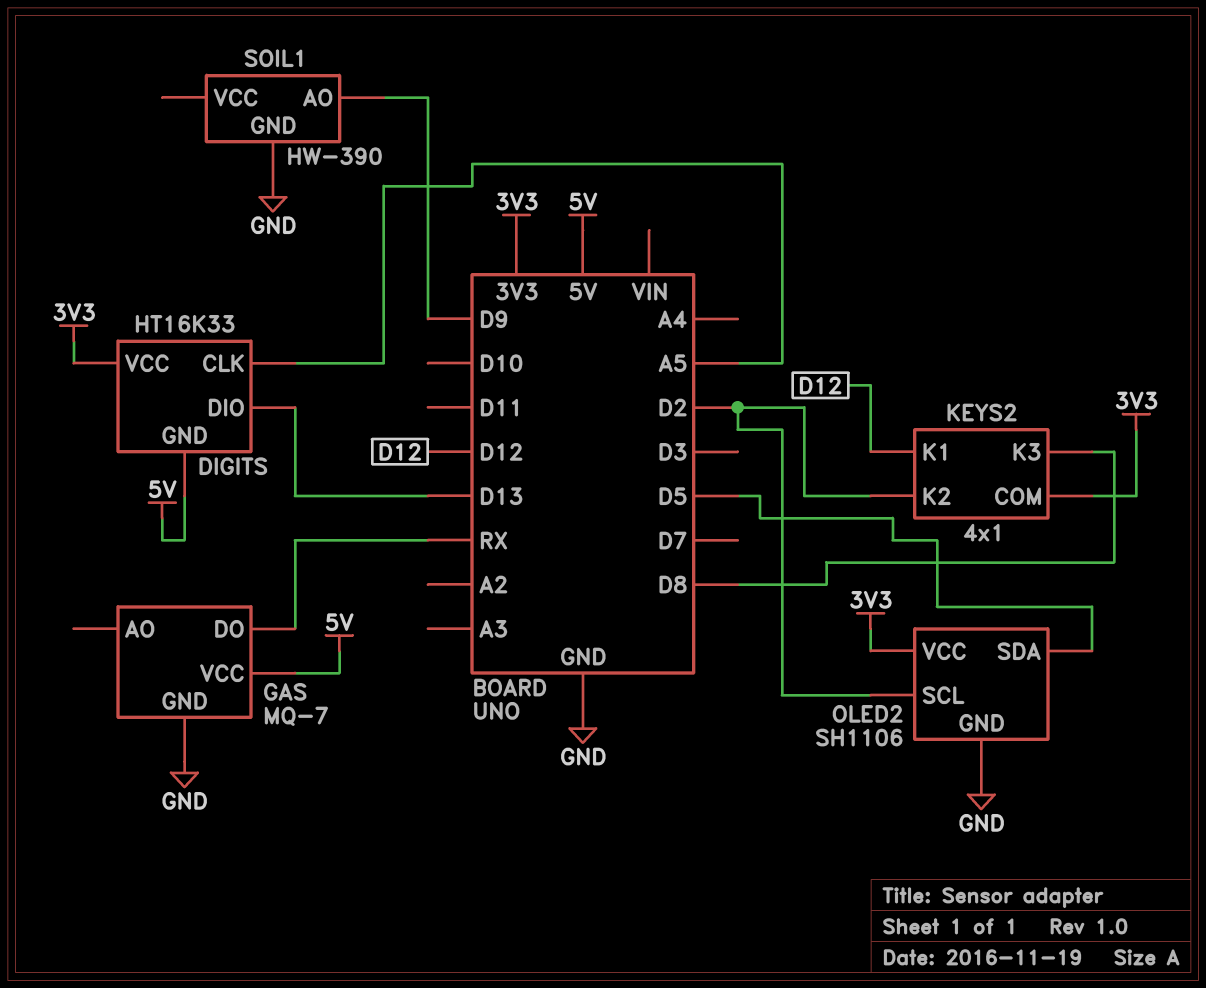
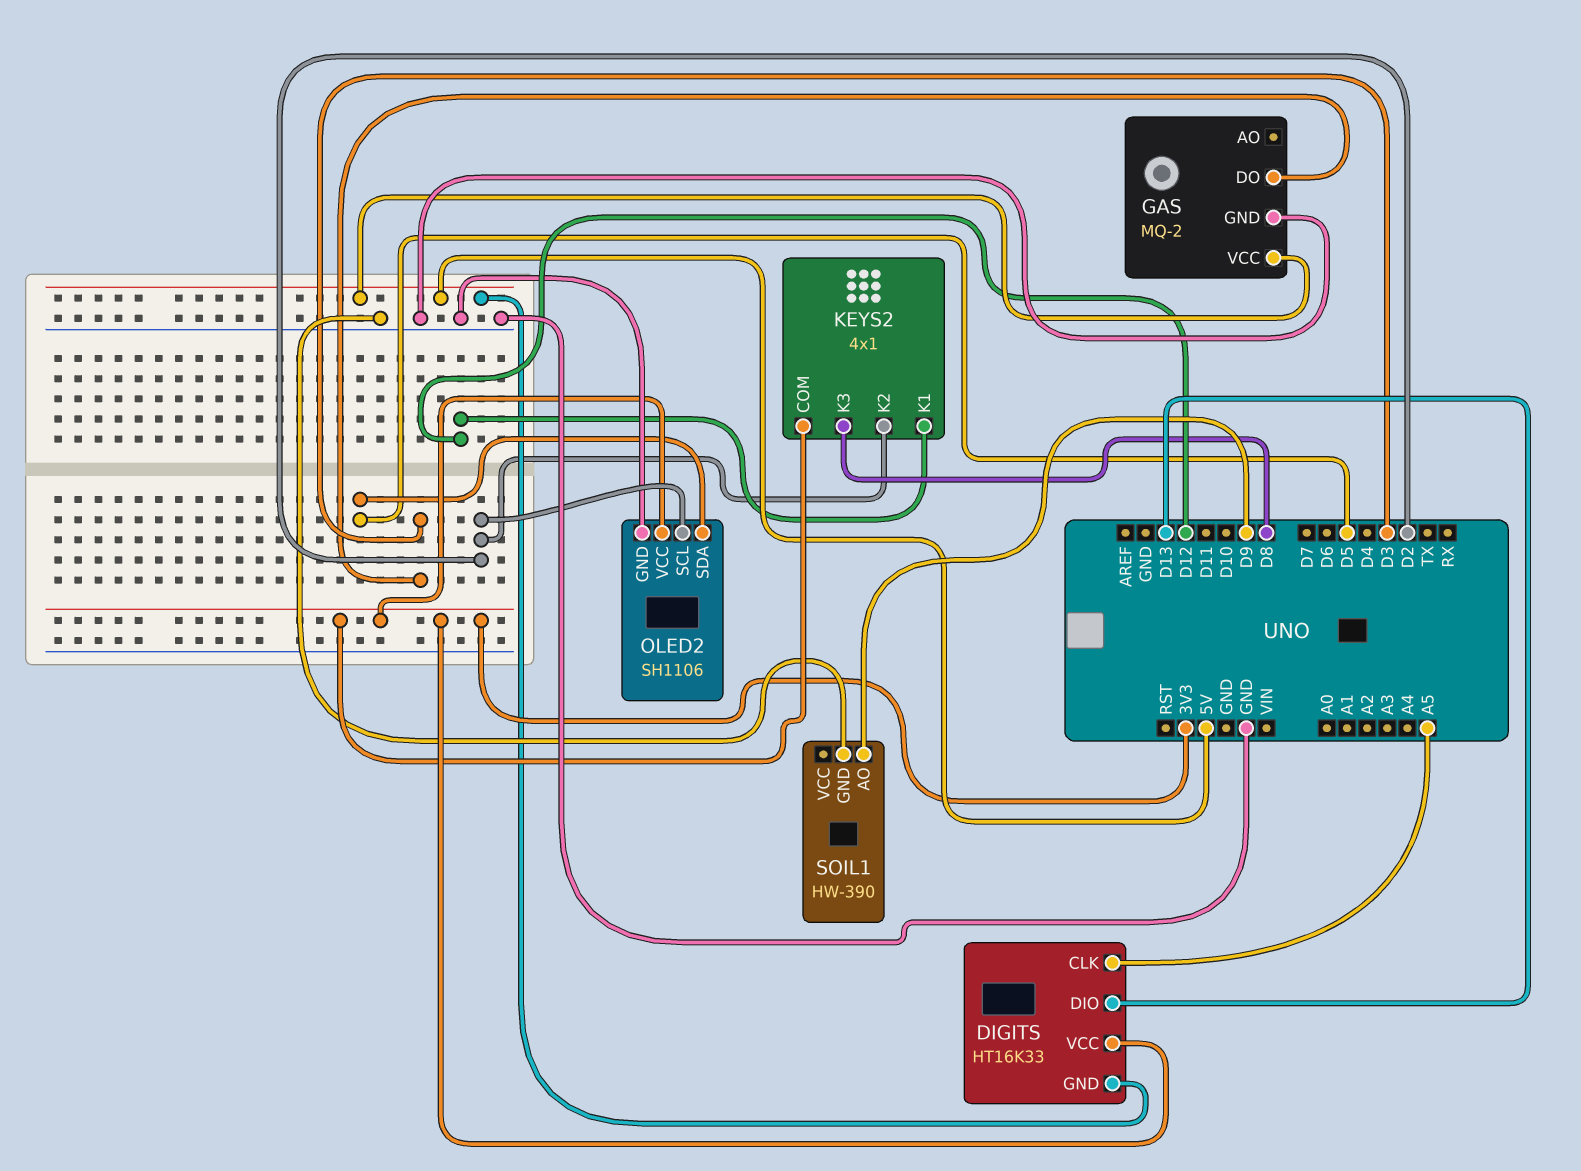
GAS: MQ-7 -> MQ-2
GAS pin DO: RX -> D3

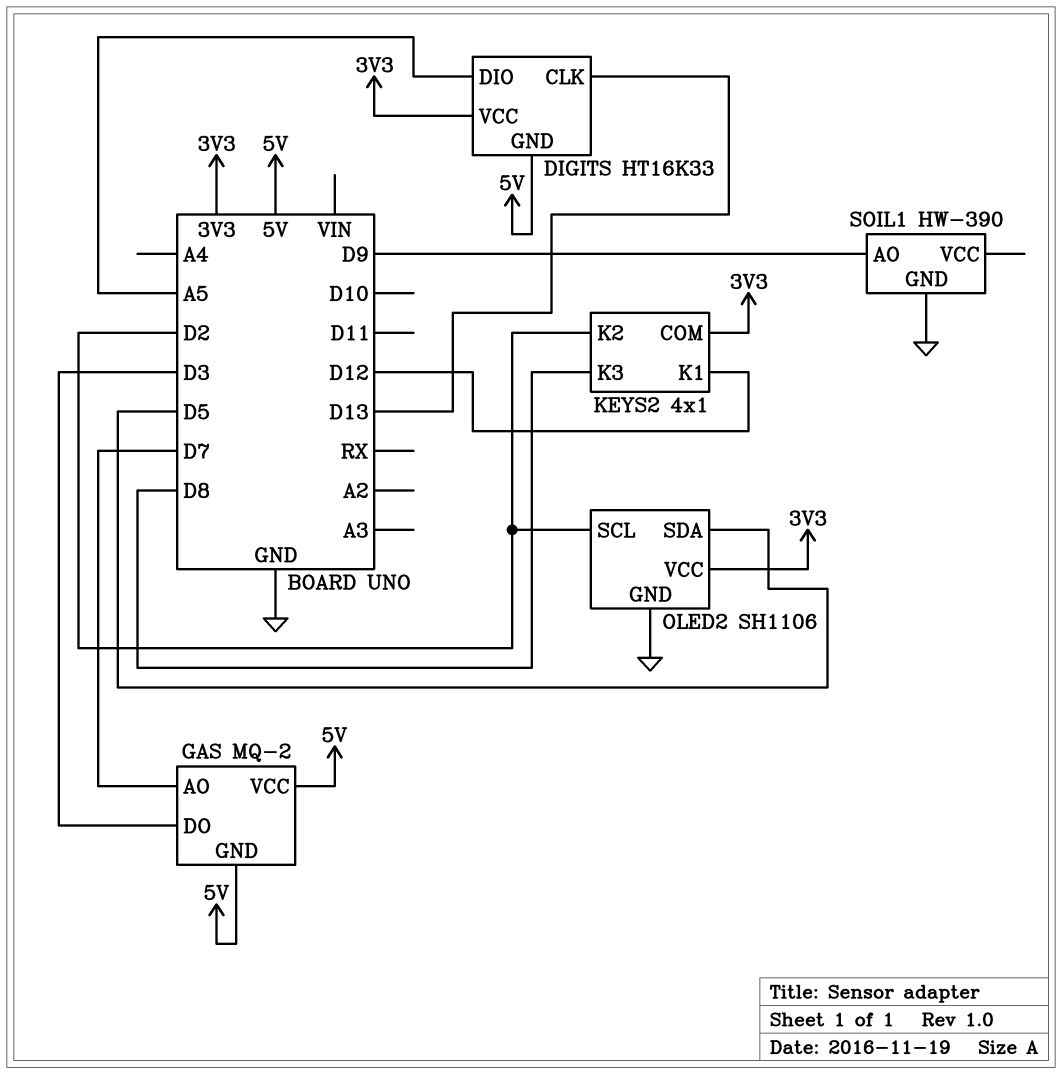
DIGITS pin CLK: A5 -> D13
DIGITS pin DIO: D13 -> A5
GAS pin AO: none -> D7
GAS pin GND: GND -> 5V

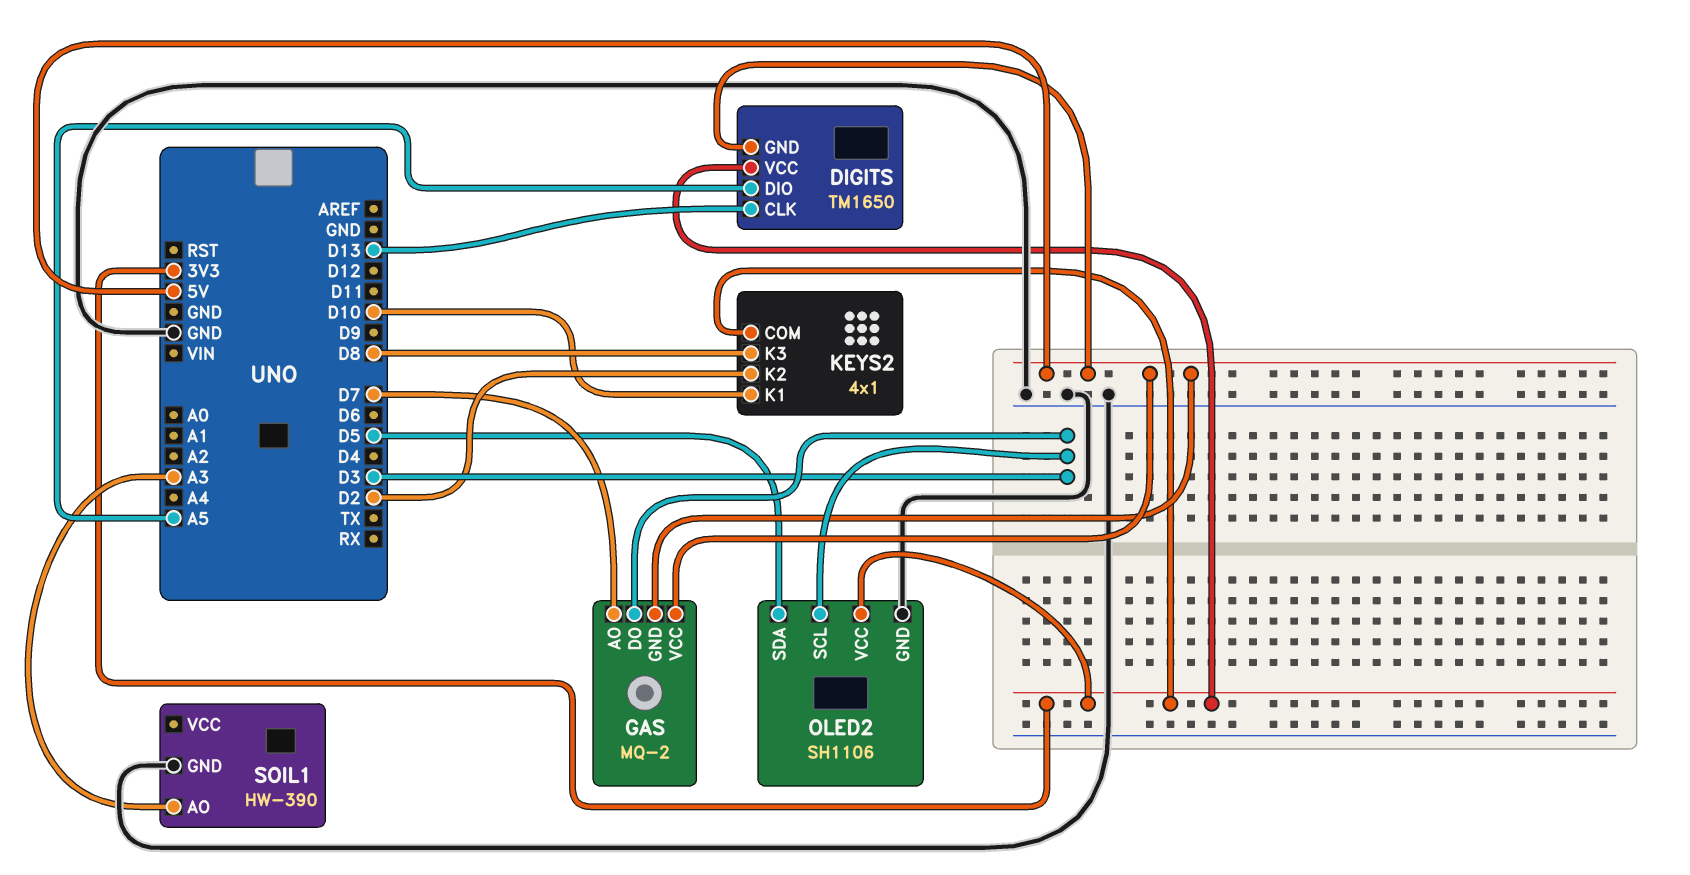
DIGITS: HT16K33 -> TM1650
KEYS2 pin K1: D12 -> D10
OLED2 pin SCL: D2 -> D3
SOIL1 pin AO: D9 -> A3

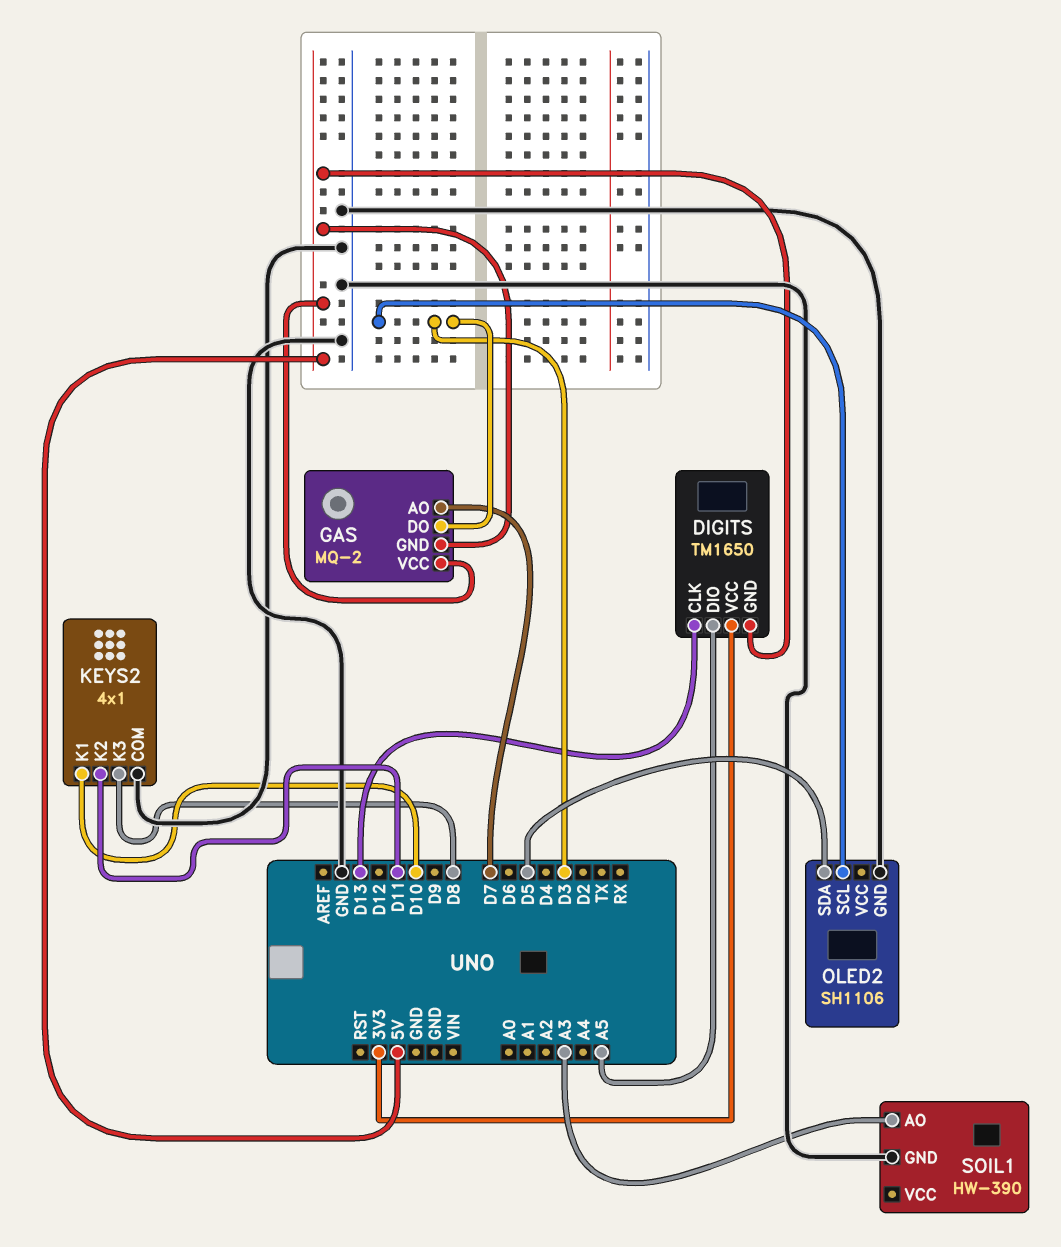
KEYS2 pin COM: 3V3 -> GND
KEYS2 pin K2: D2 -> D11
OLED2 pin VCC: 3V3 -> none

